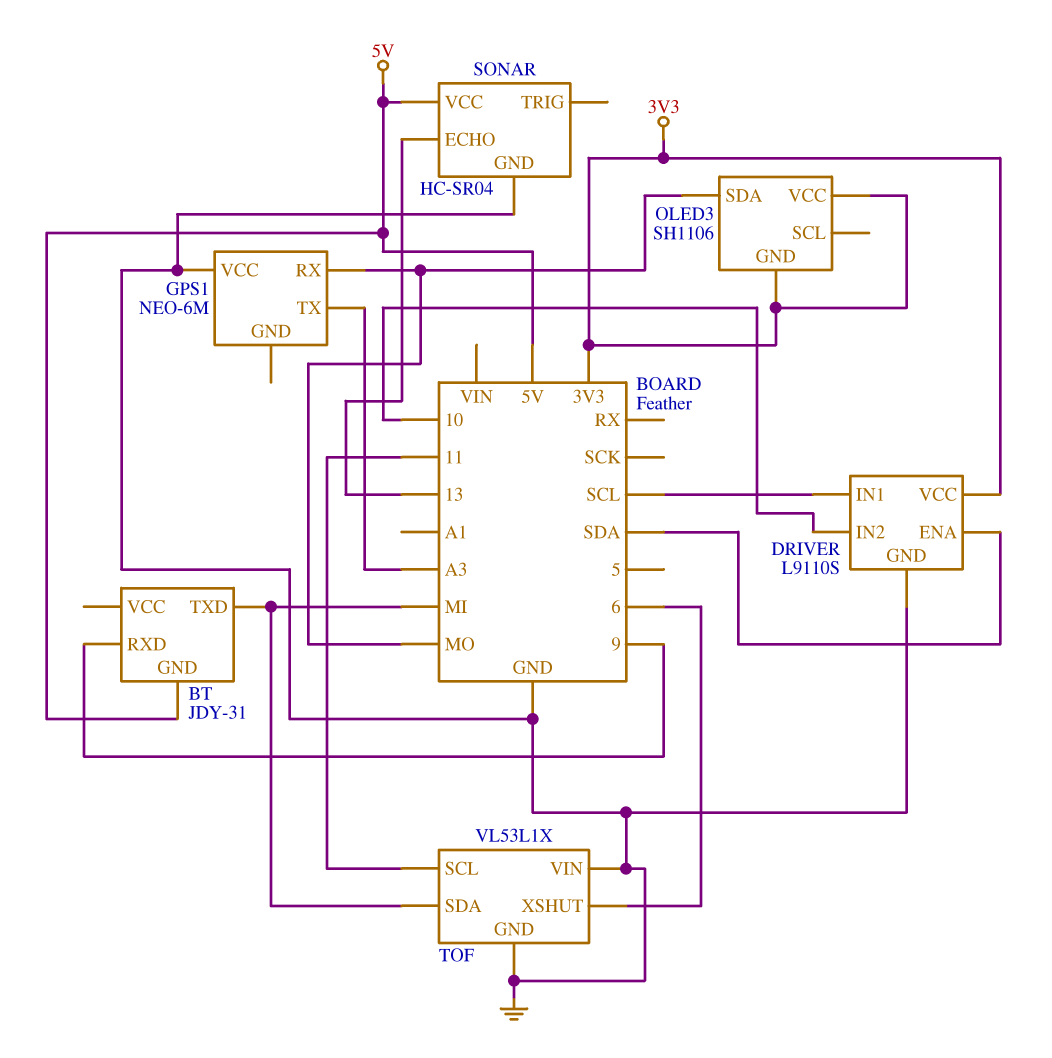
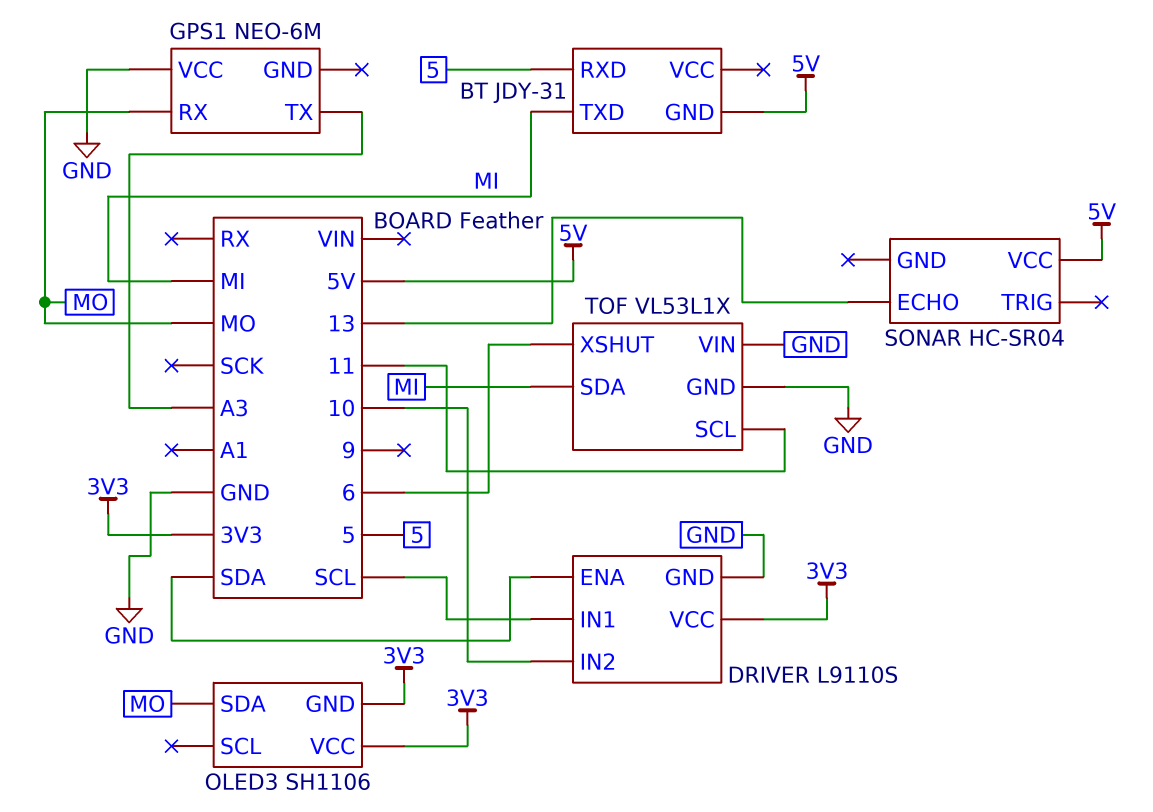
BT pin RXD: 9 -> 5
SONAR pin GND: GND -> none

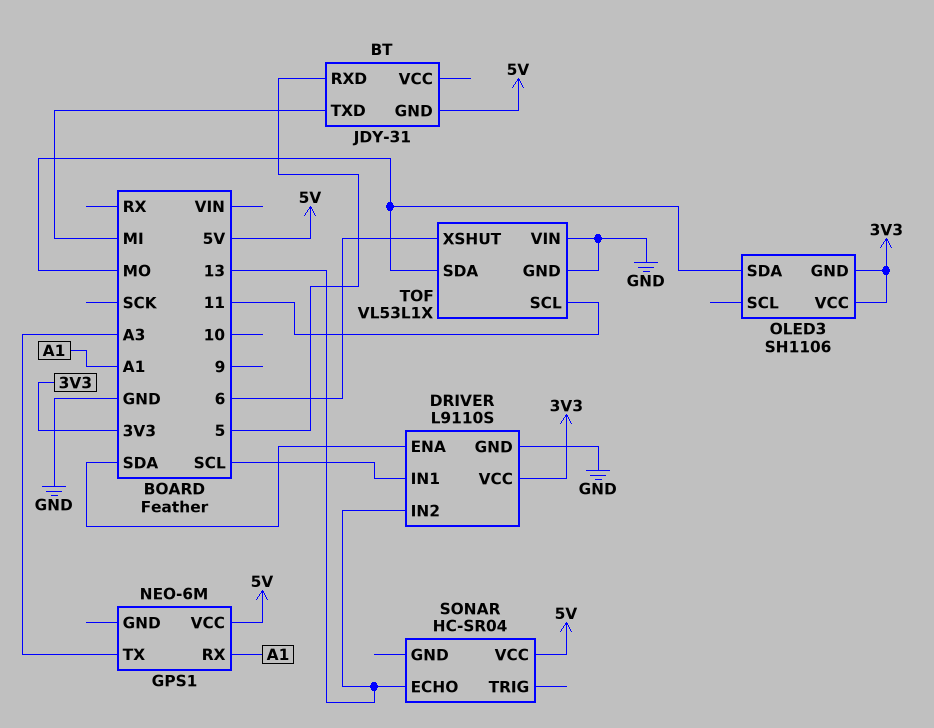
DRIVER pin IN2: 10 -> 13
GPS1 pin RX: MO -> A1
GPS1 pin VCC: GND -> 5V
TOF pin SDA: MI -> MO

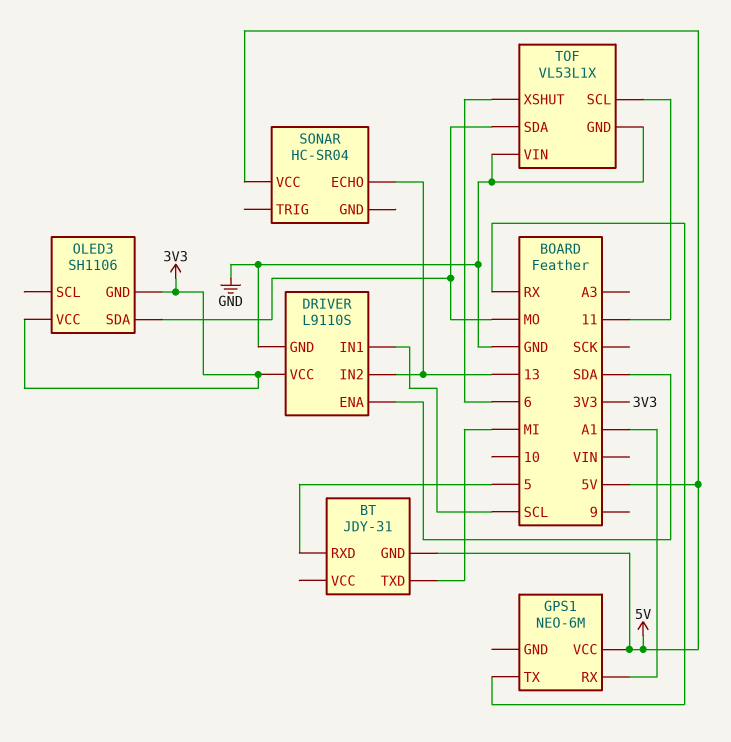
GPS1 pin TX: A3 -> RX

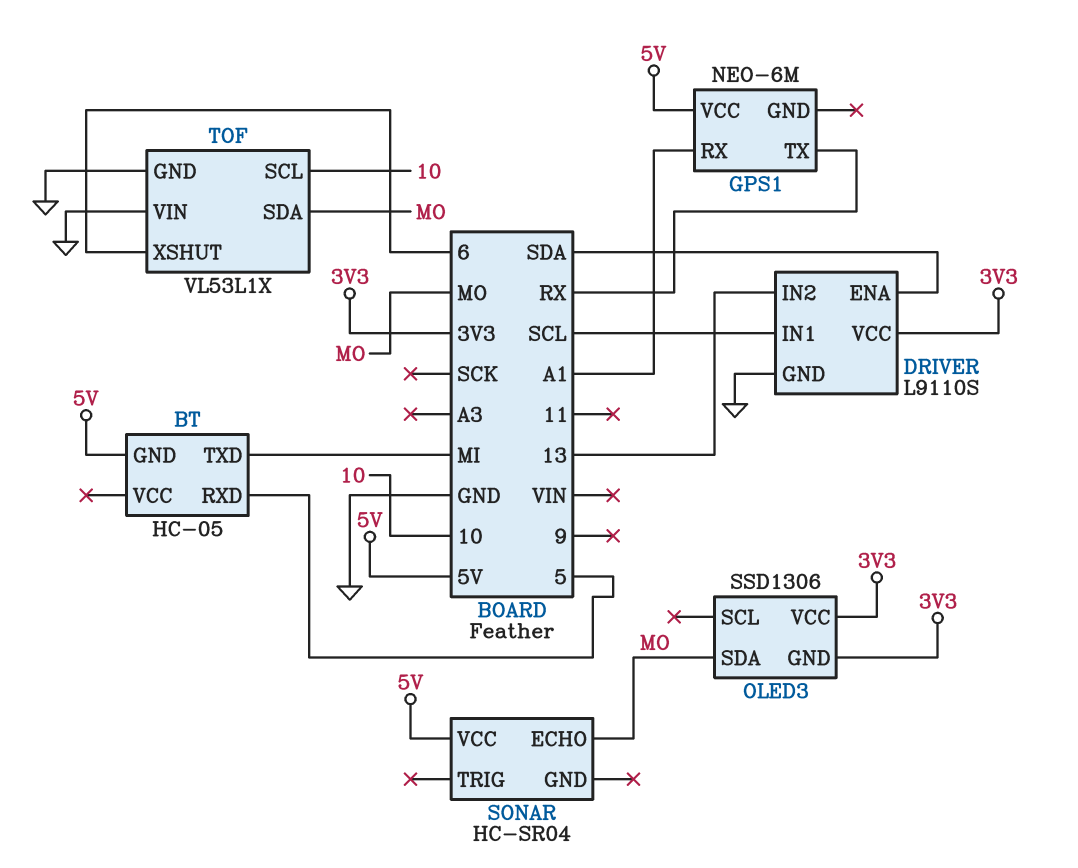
BT: JDY-31 -> HC-05
OLED3: SH1106 -> SSD1306
SONAR pin ECHO: 13 -> MO
TOF pin SCL: 11 -> 10

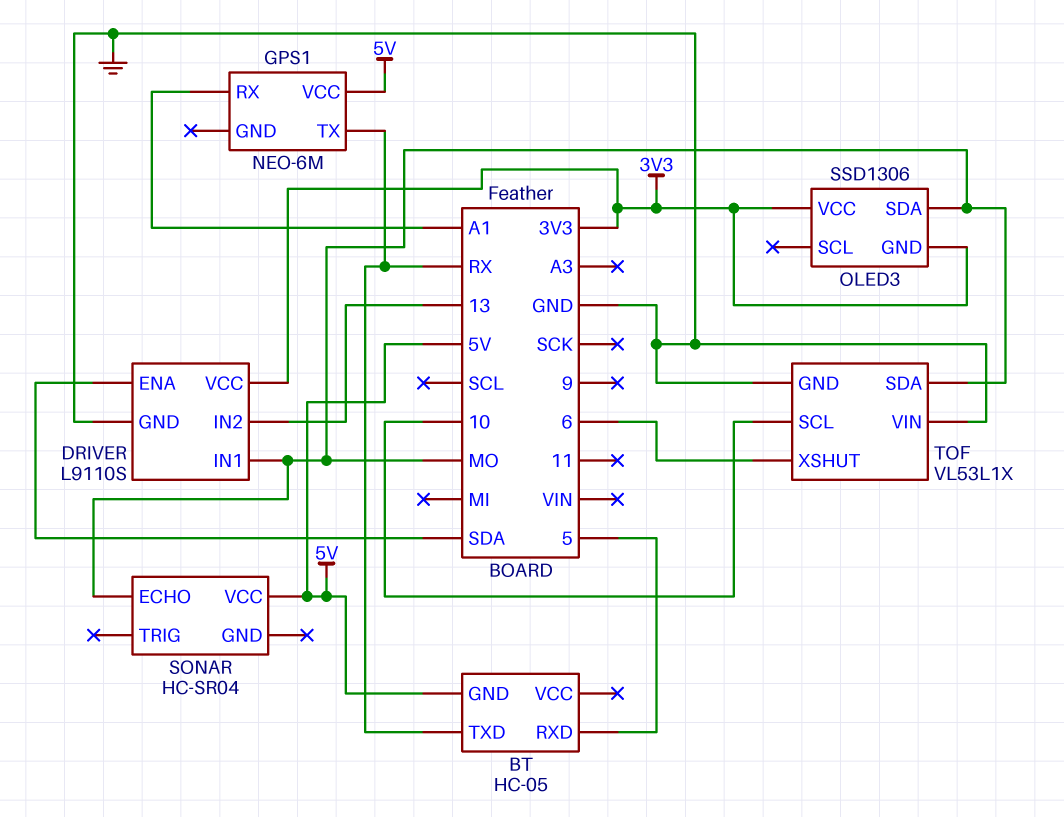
BT pin TXD: MI -> RX
DRIVER pin IN1: SCL -> MO

